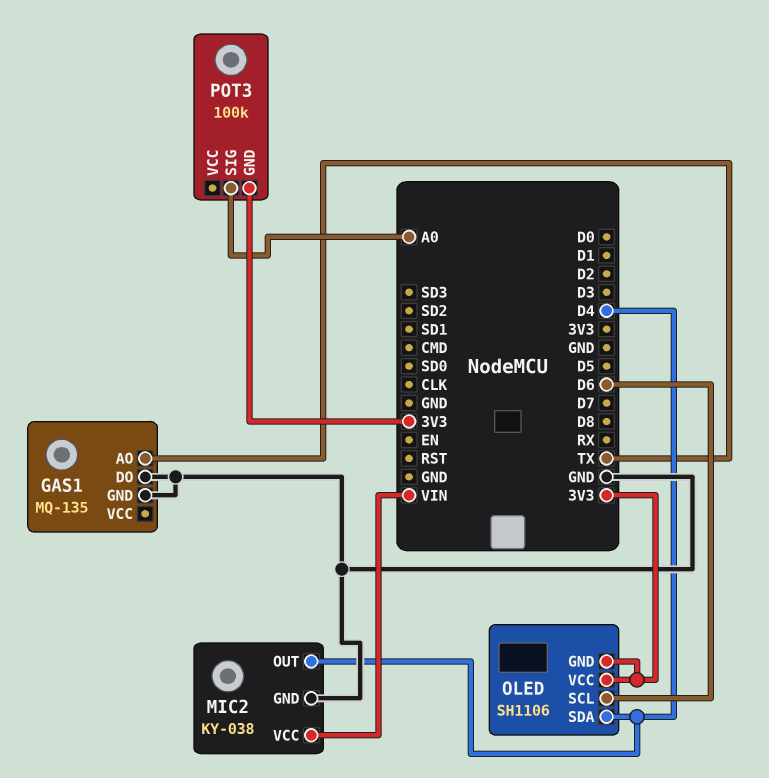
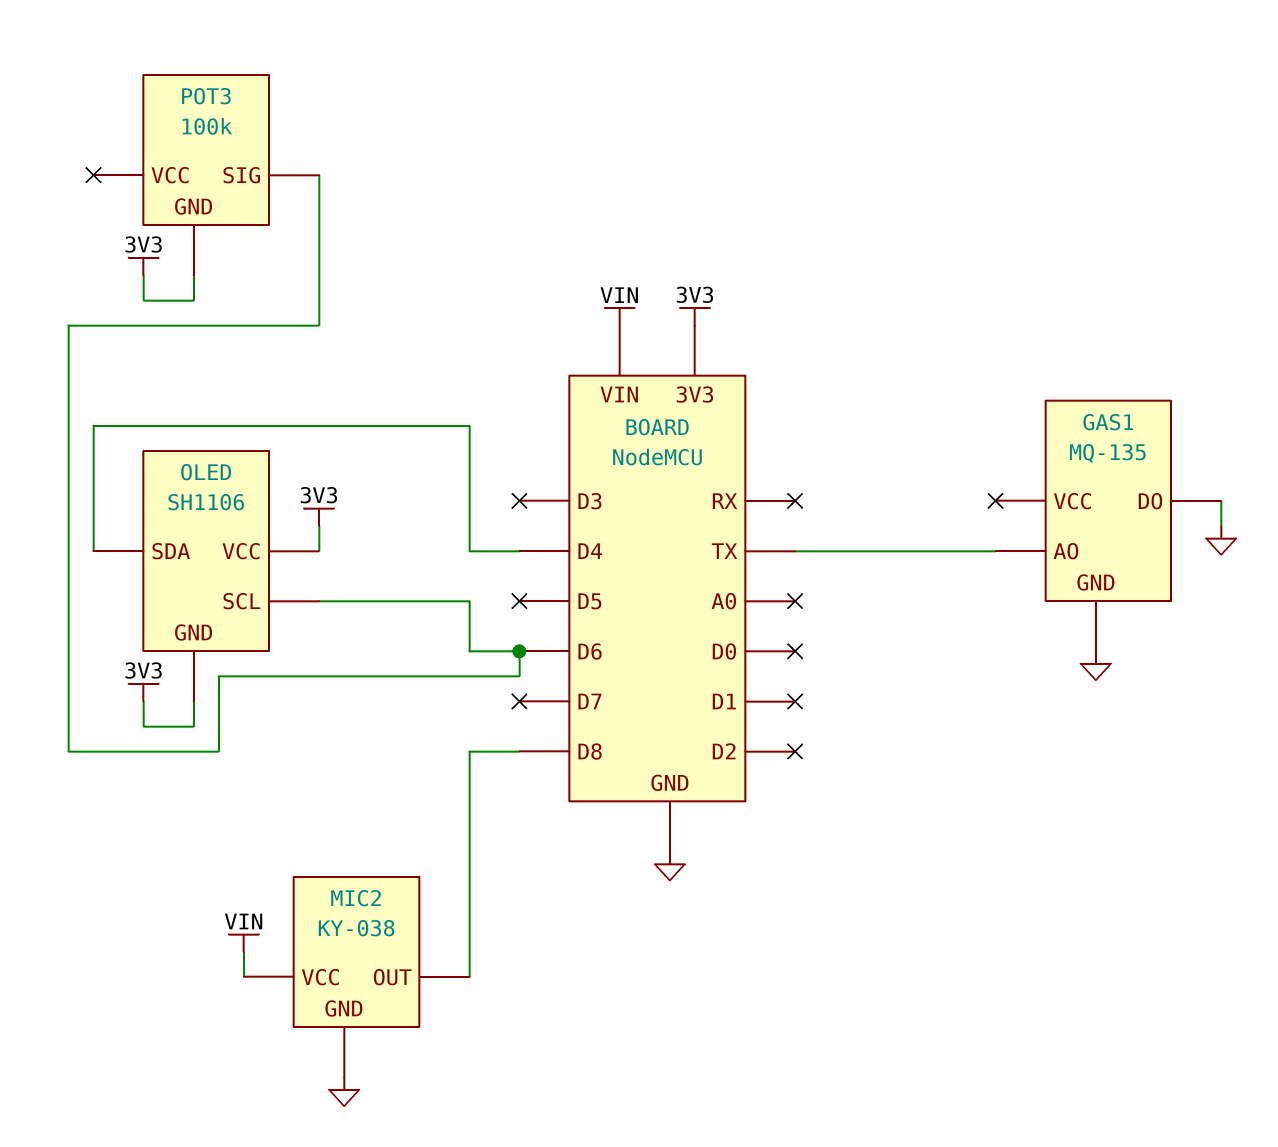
MIC2 pin OUT: D4 -> D8
POT3 pin SIG: A0 -> D6

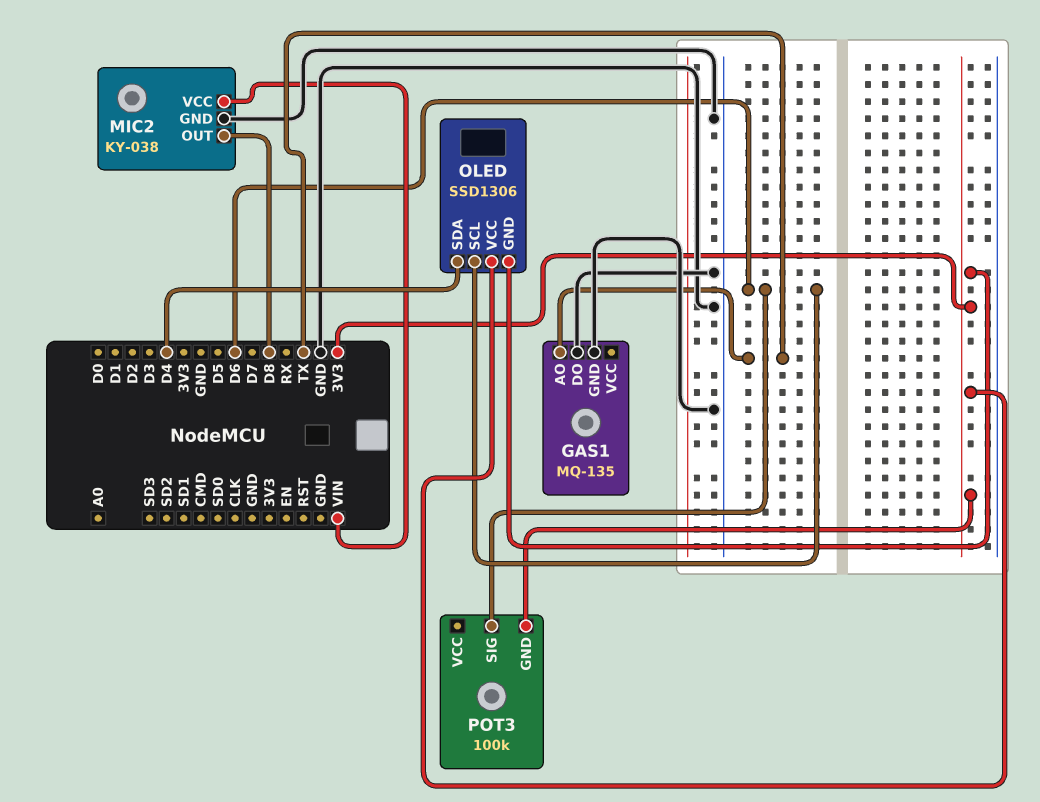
OLED: SH1106 -> SSD1306

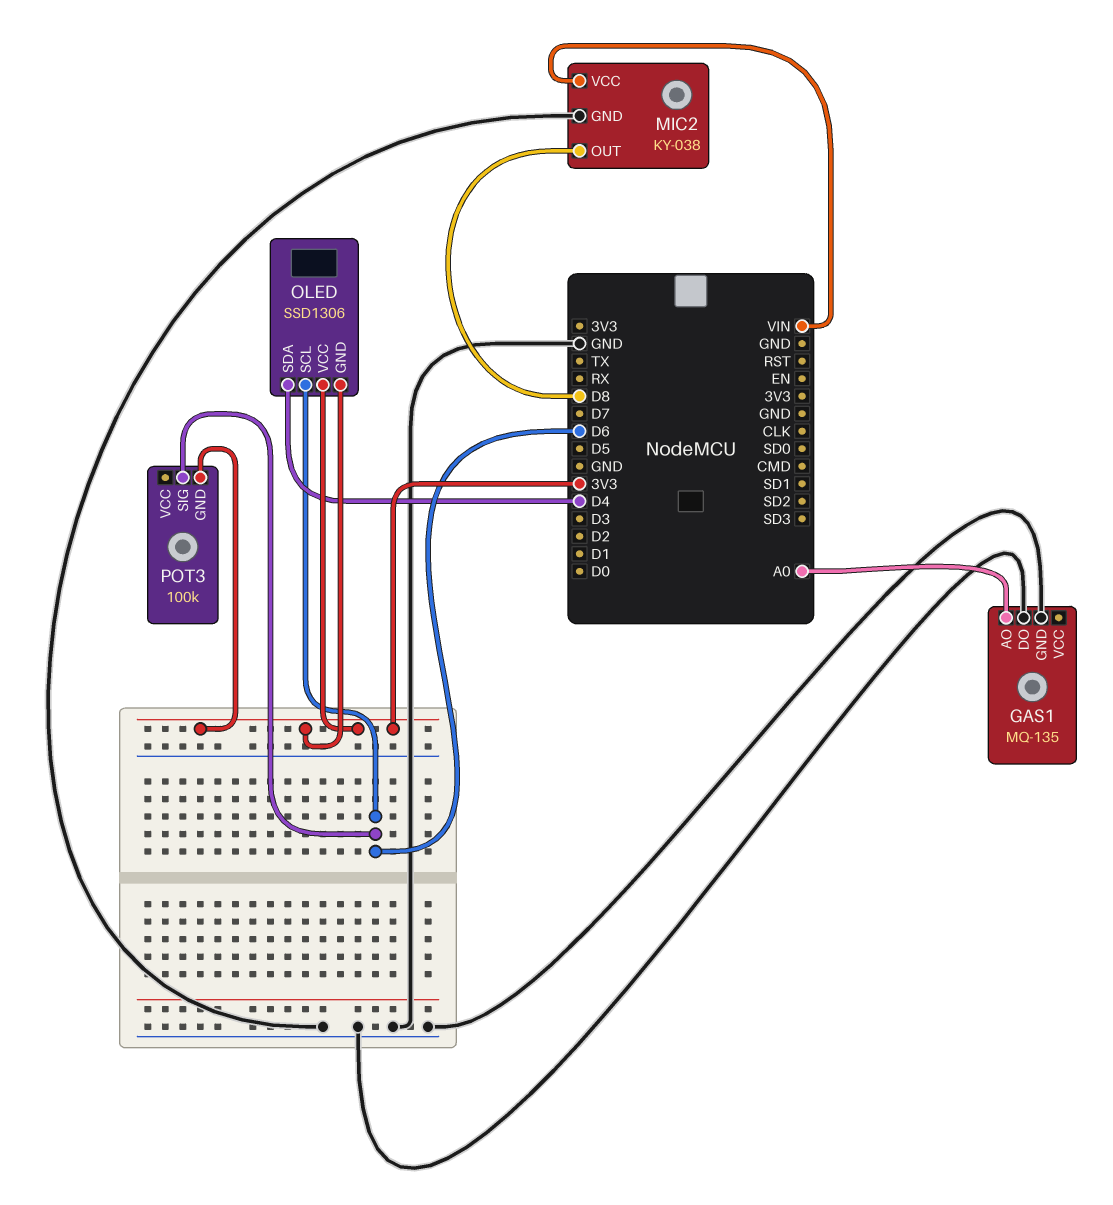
GAS1 pin AO: TX -> A0

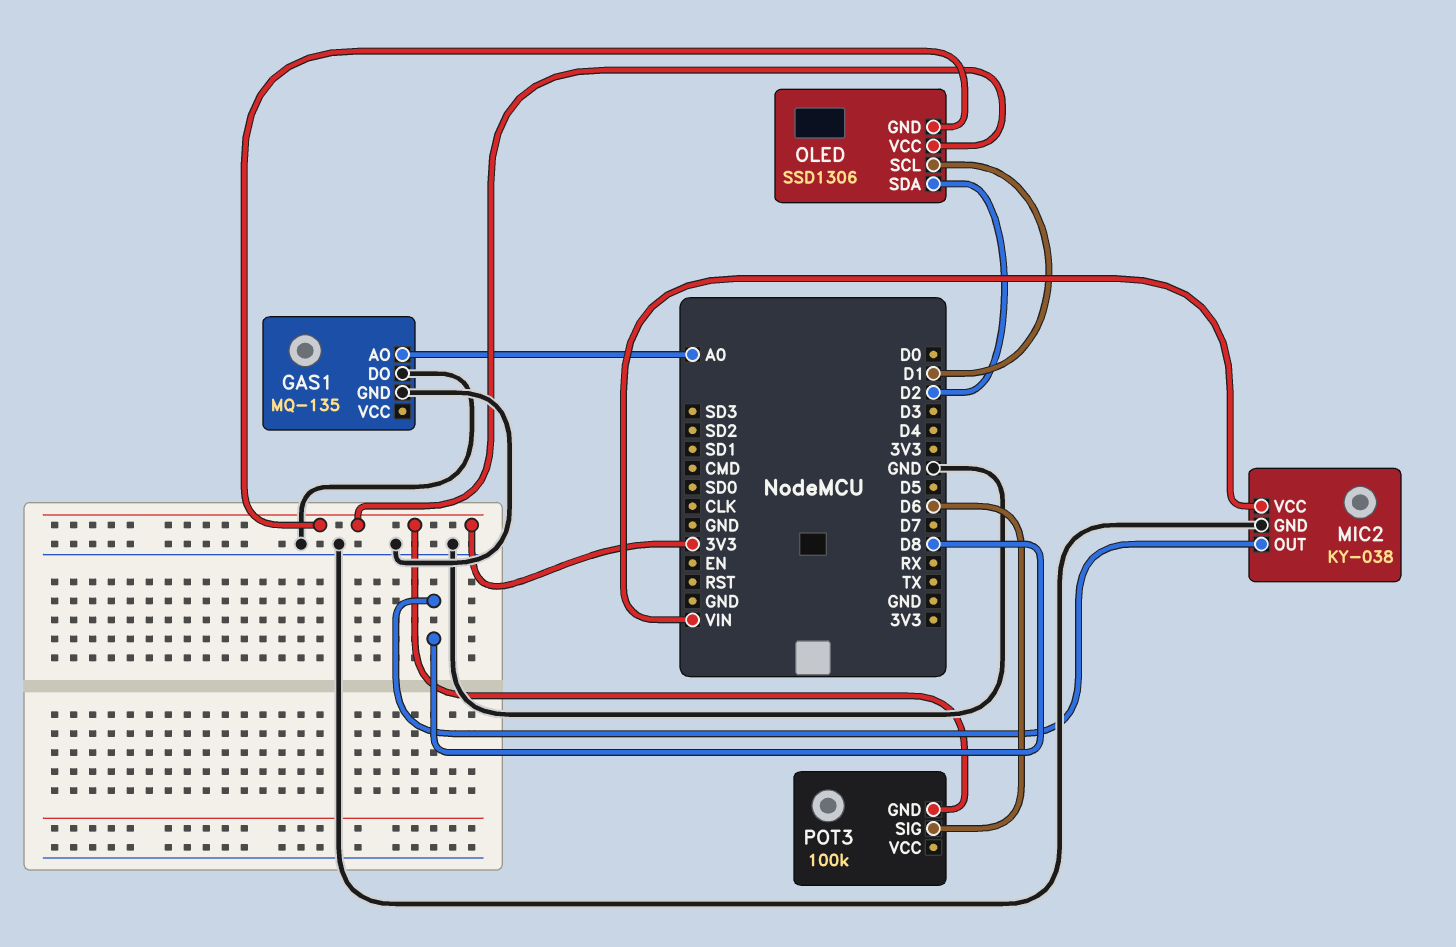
OLED pin SCL: D6 -> D1
OLED pin SDA: D4 -> D2

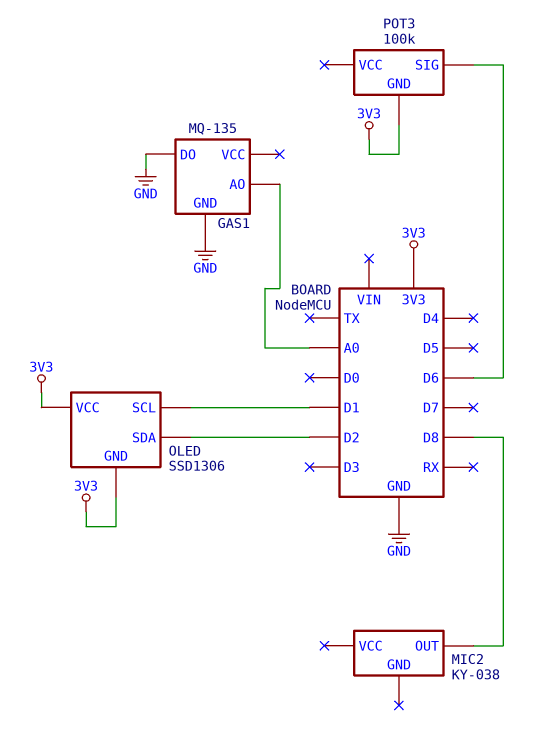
MIC2 pin GND: GND -> none
MIC2 pin VCC: VIN -> none

